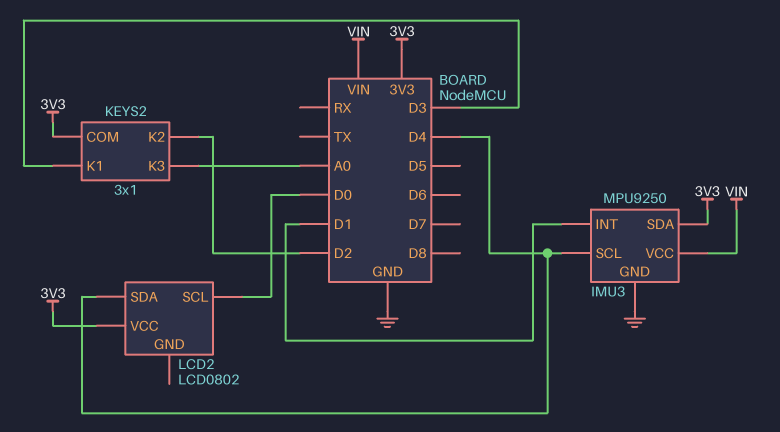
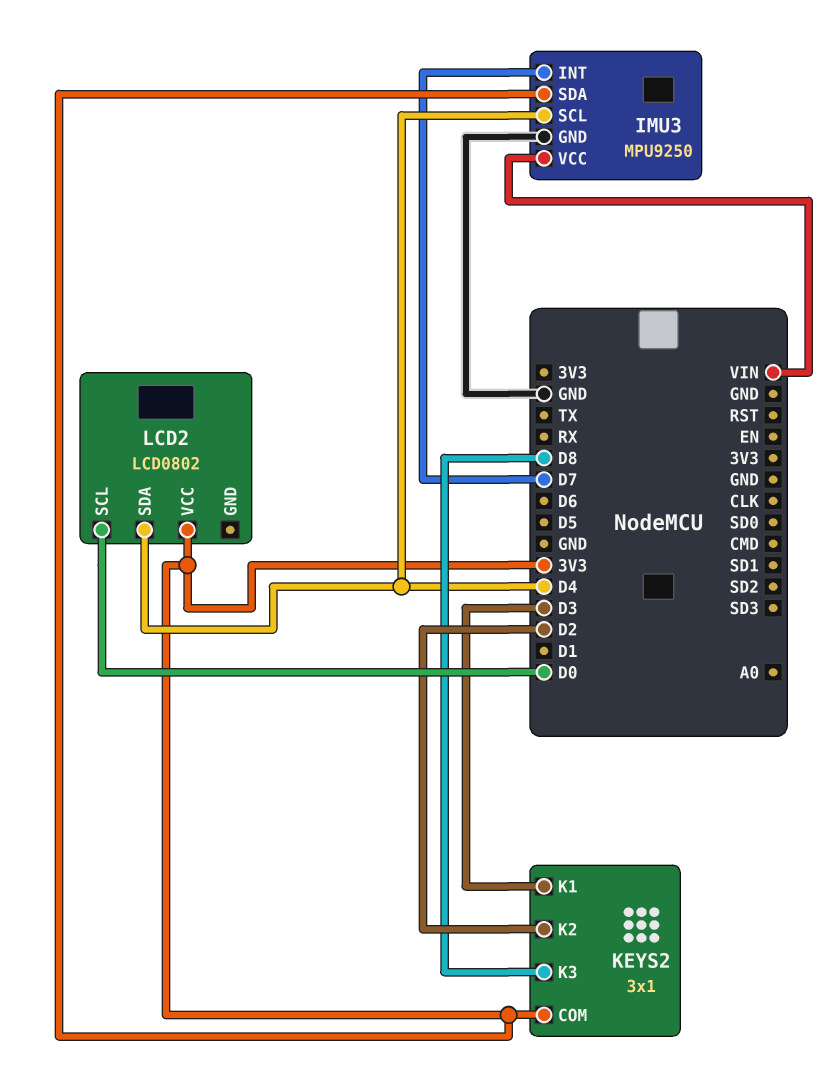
IMU3 pin INT: D1 -> D7
KEYS2 pin K3: A0 -> D8

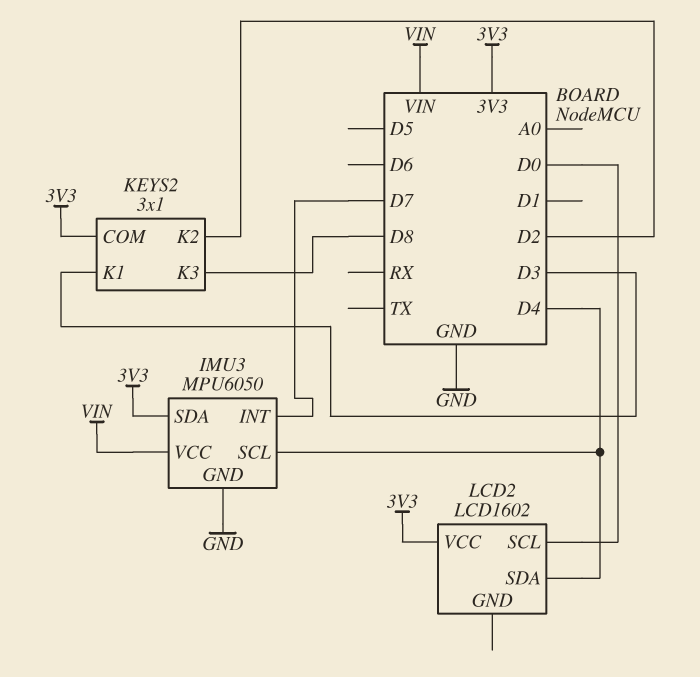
IMU3: MPU9250 -> MPU6050
LCD2: LCD0802 -> LCD1602

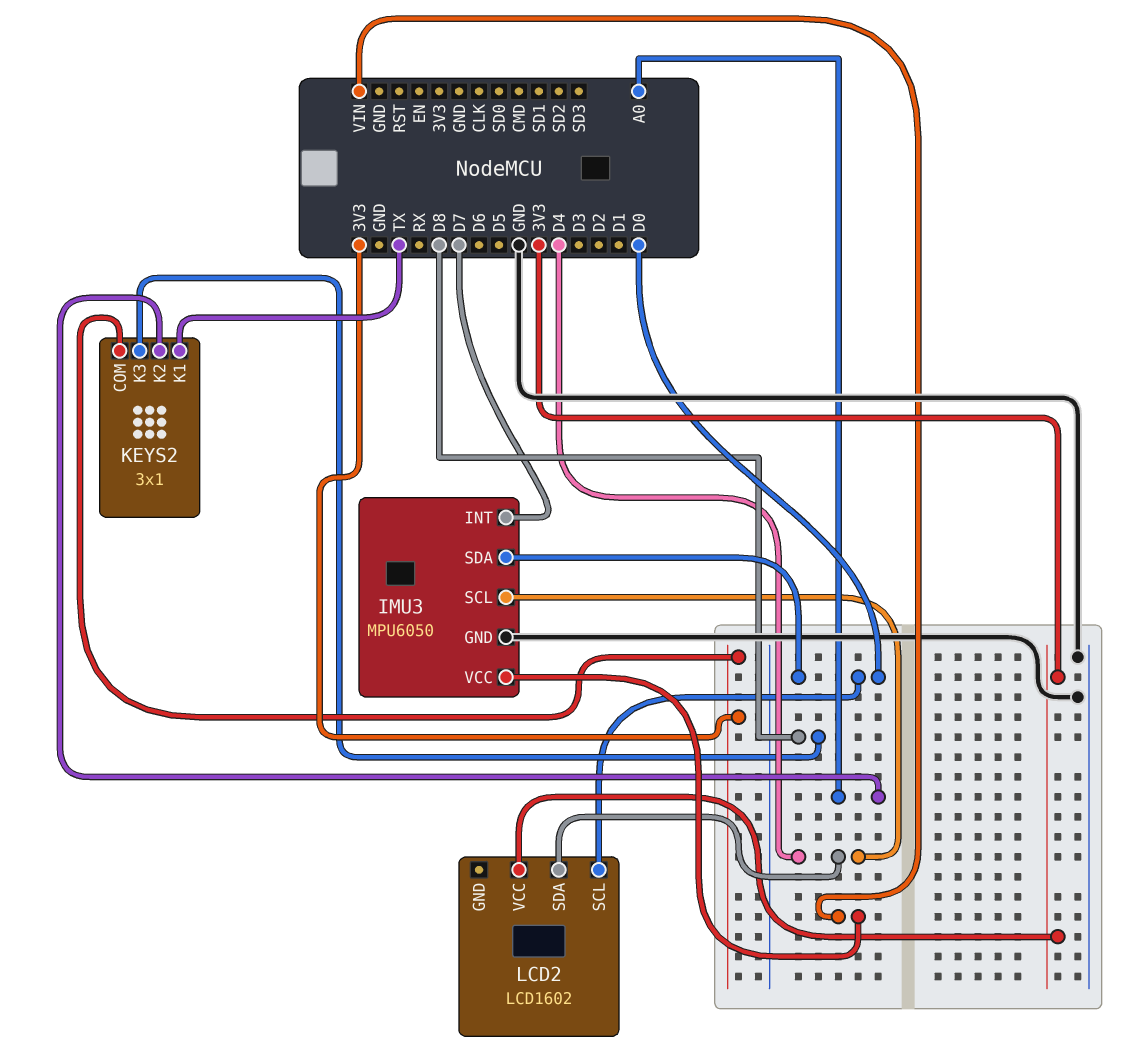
IMU3 pin SDA: 3V3 -> D0
KEYS2 pin K1: D3 -> TX
KEYS2 pin K2: D2 -> A0

